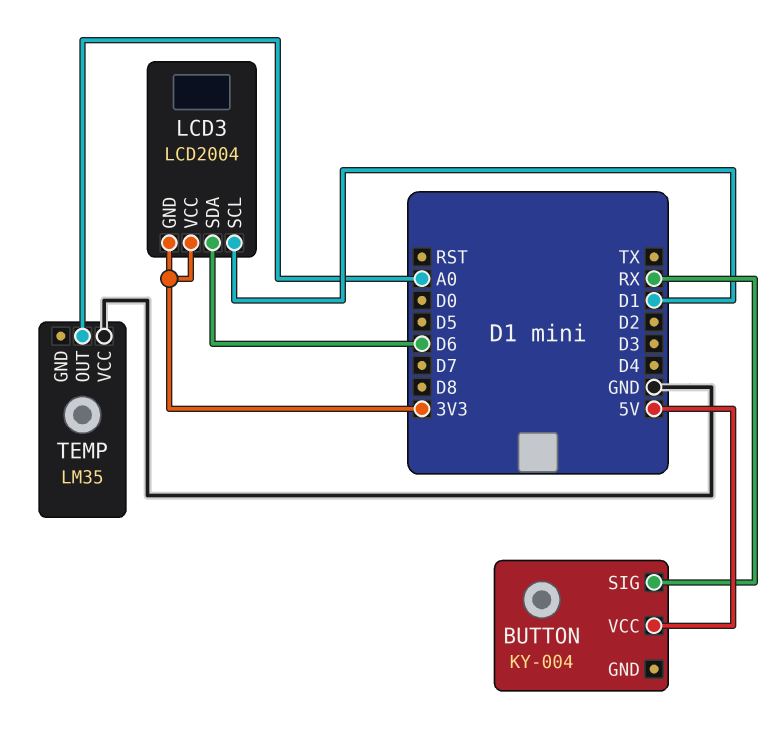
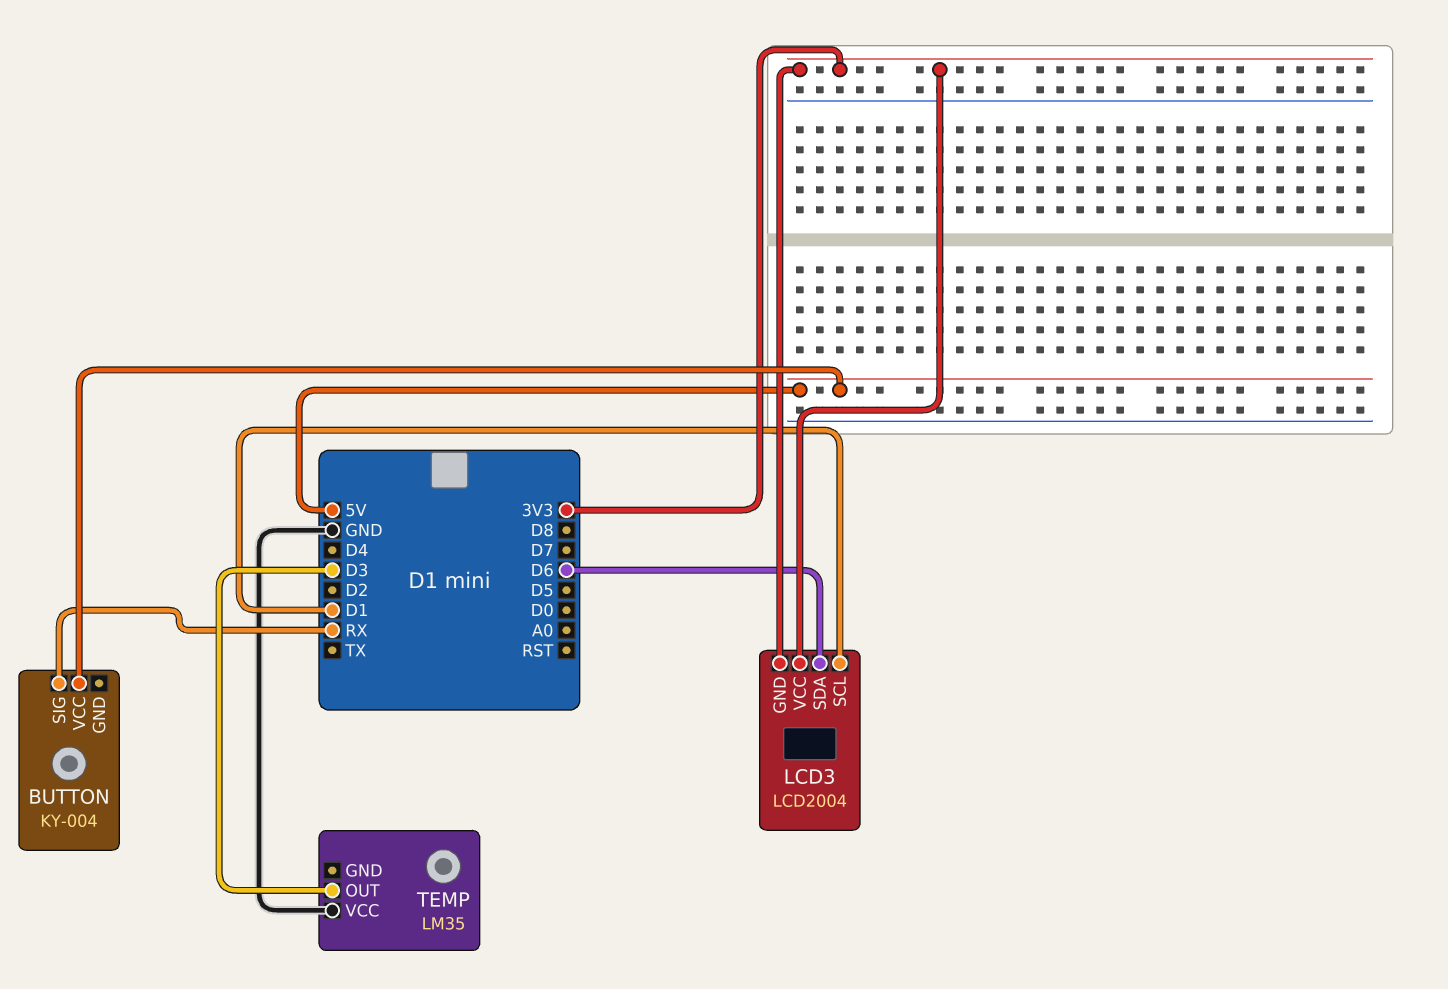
TEMP pin OUT: A0 -> D3

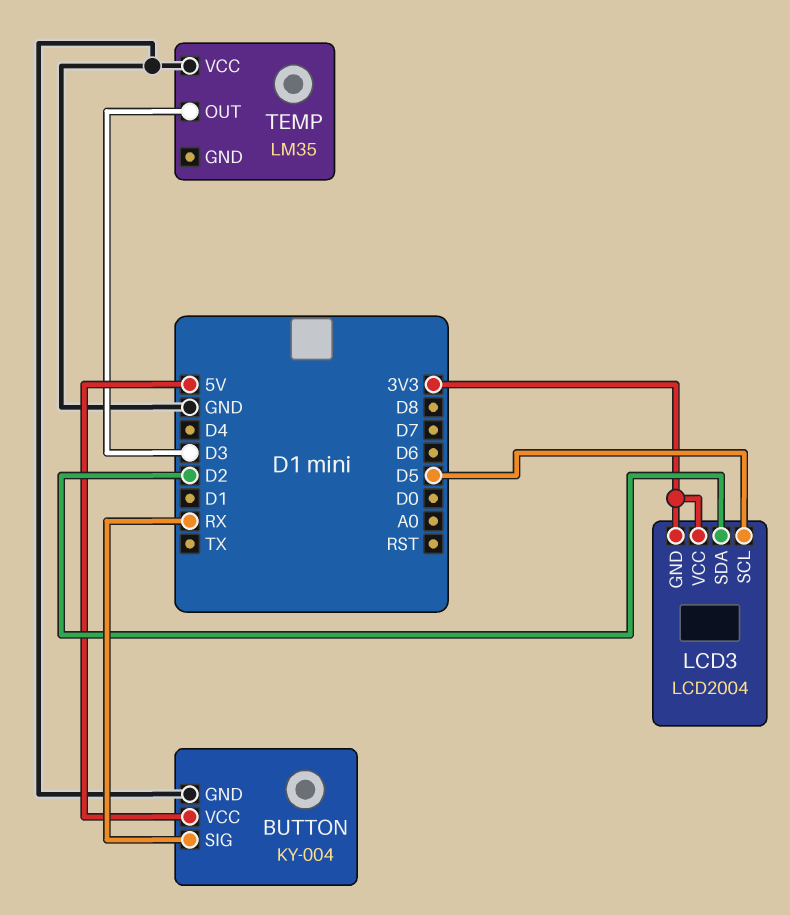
BUTTON pin GND: none -> GND
LCD3 pin SCL: D1 -> D5
LCD3 pin SDA: D6 -> D2

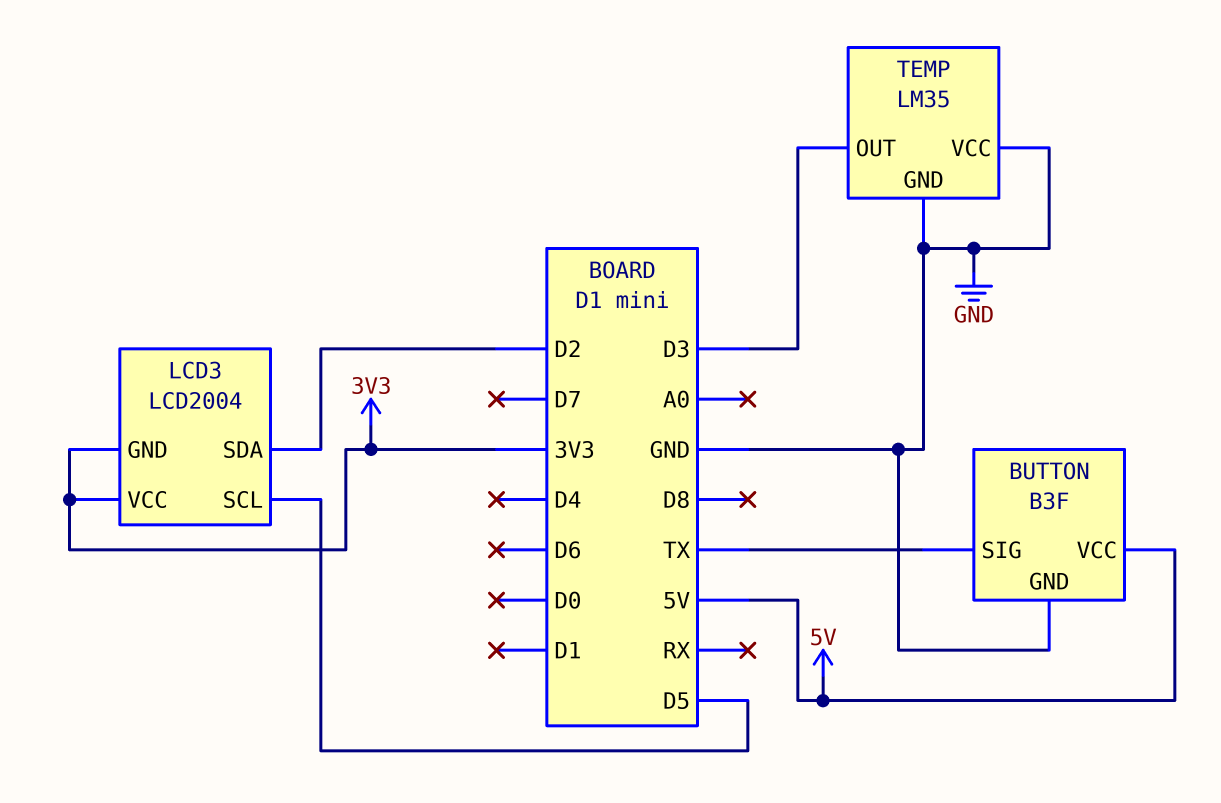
BUTTON: KY-004 -> B3F
BUTTON pin SIG: RX -> TX
TEMP pin GND: none -> GND

